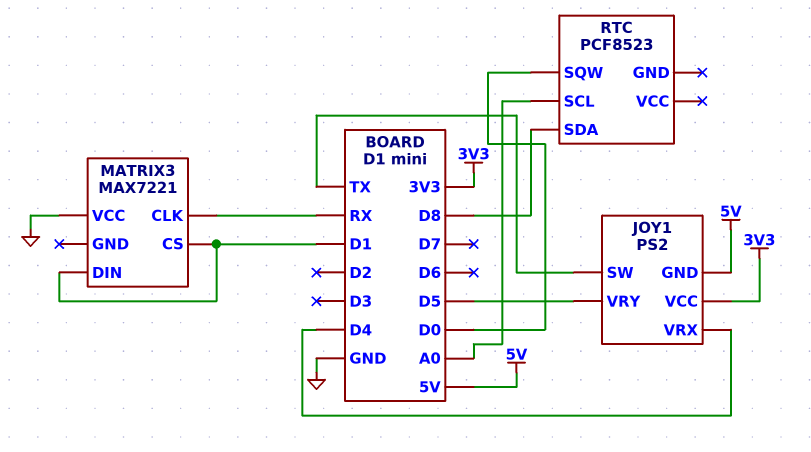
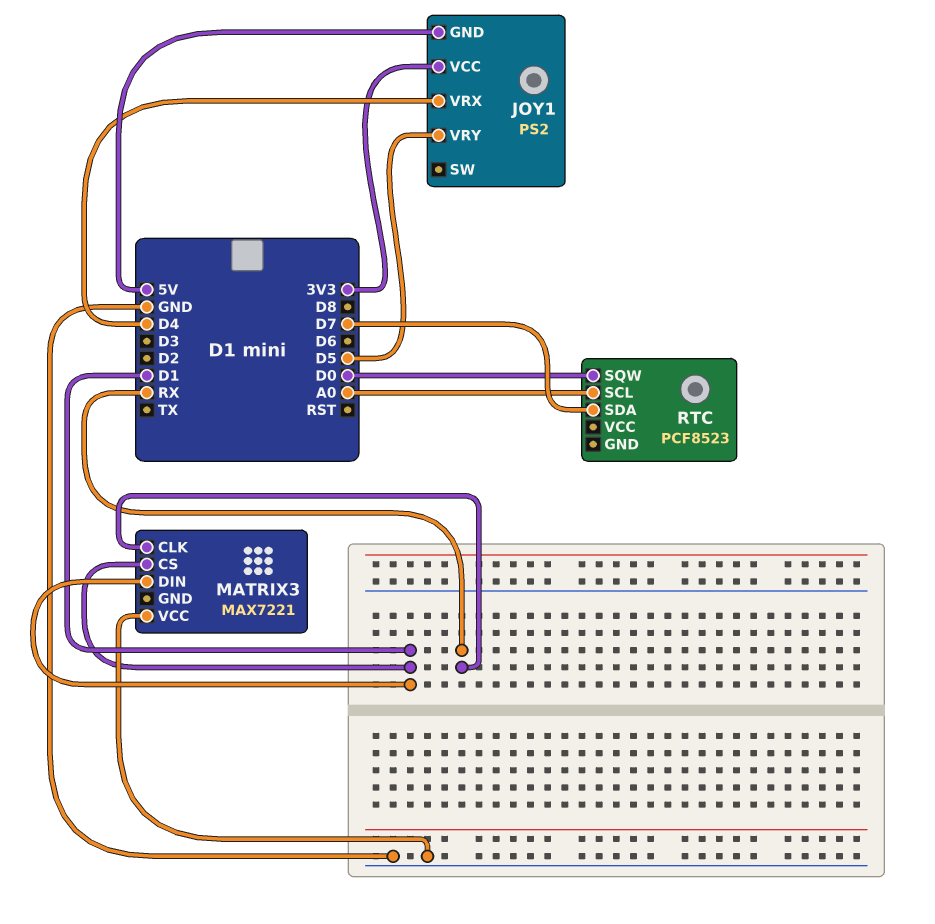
JOY1 pin SW: TX -> none
RTC pin SDA: D8 -> D7

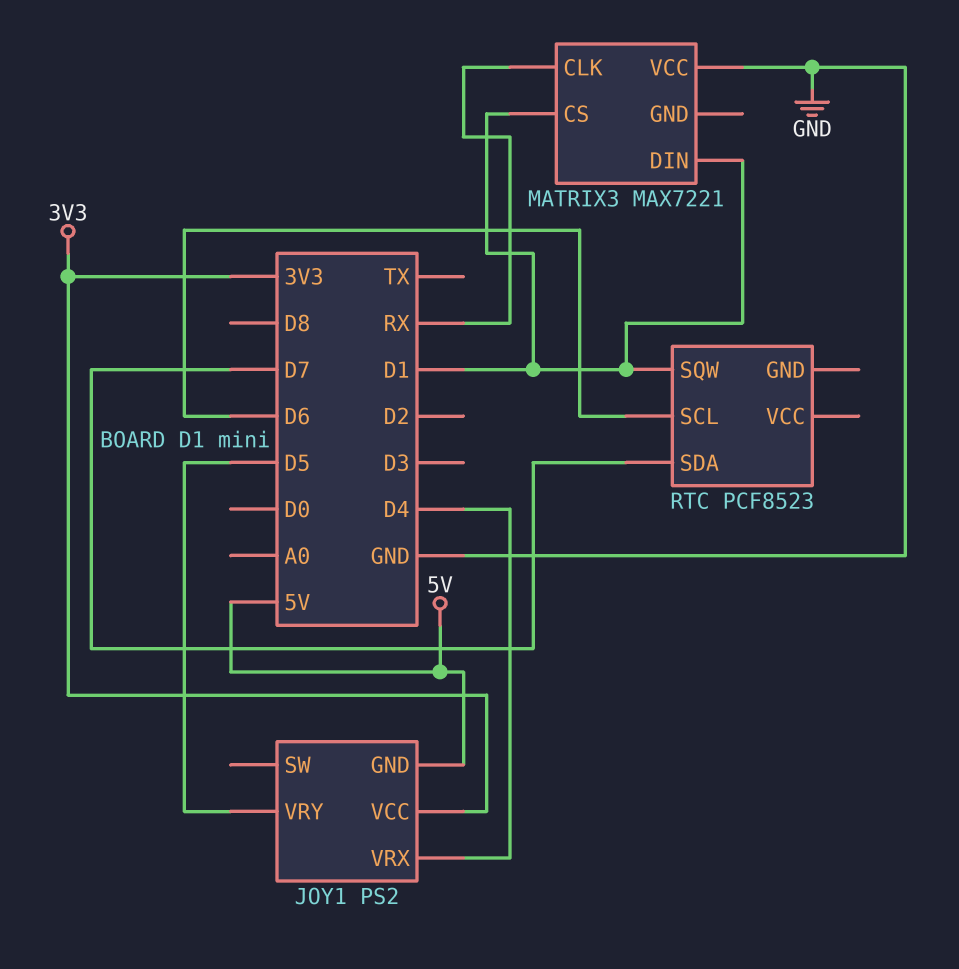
RTC pin SCL: A0 -> D6
RTC pin SQW: D0 -> D1

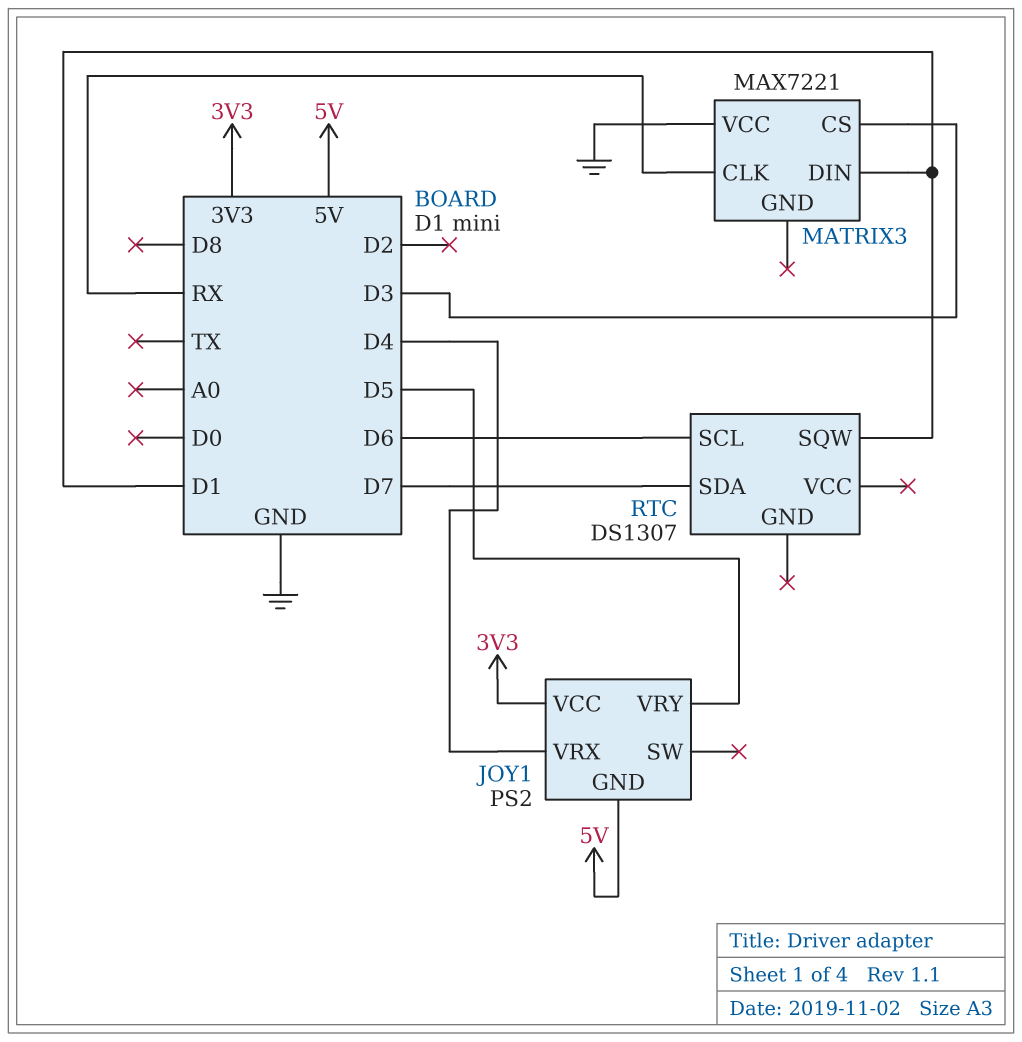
MATRIX3 pin CS: D1 -> D3
RTC: PCF8523 -> DS1307

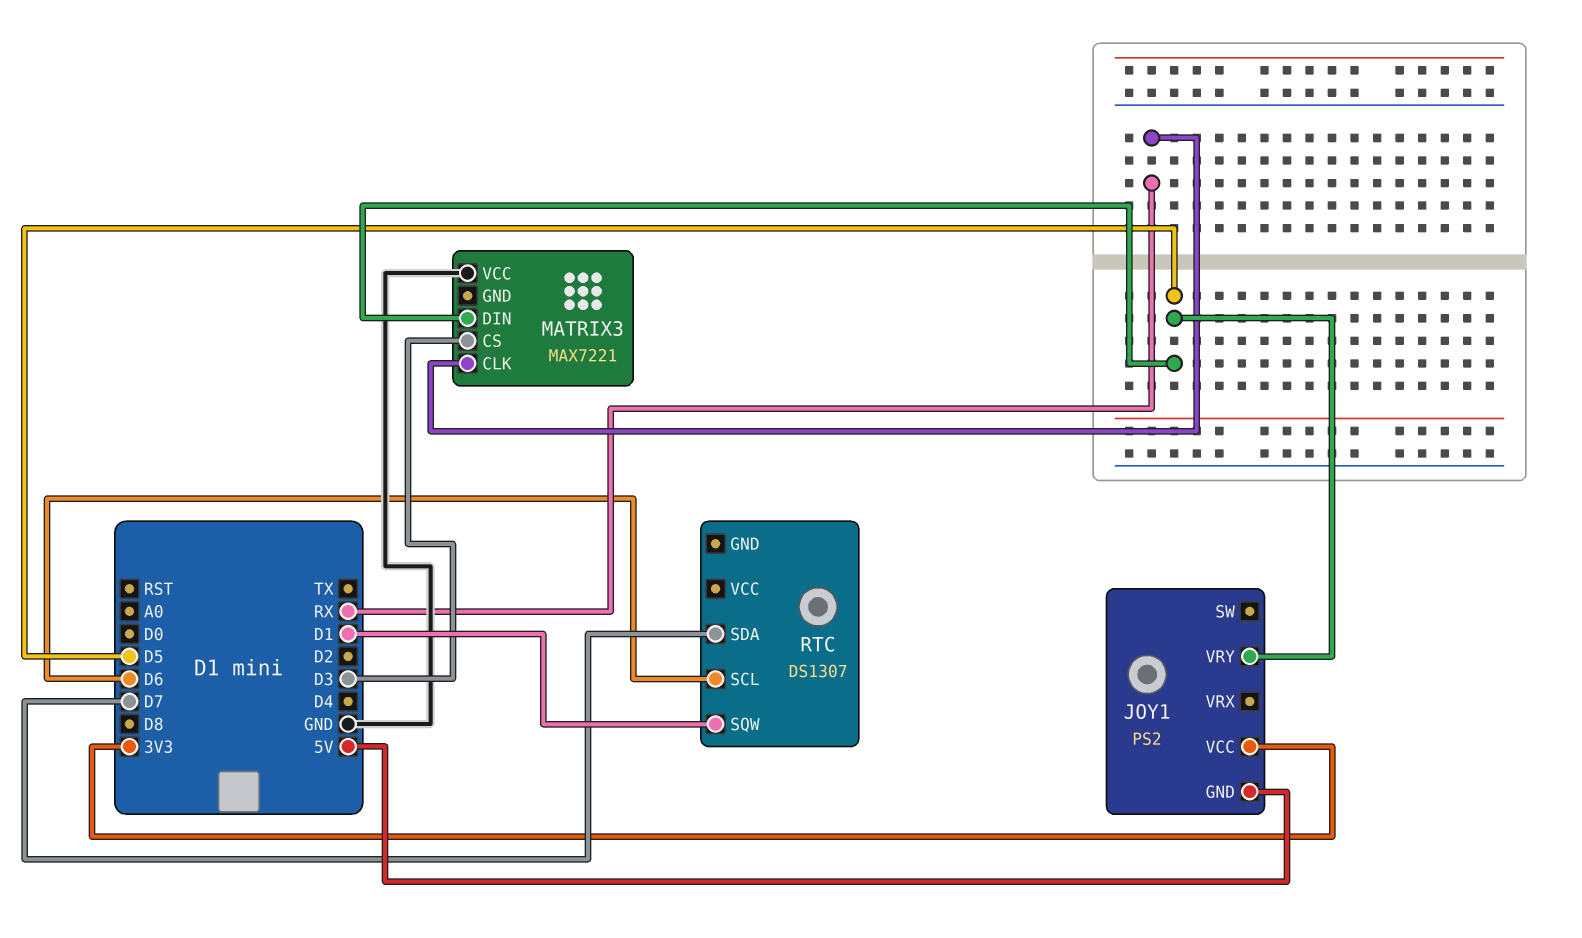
JOY1 pin VRX: D4 -> none
MATRIX3 pin DIN: D1 -> D5

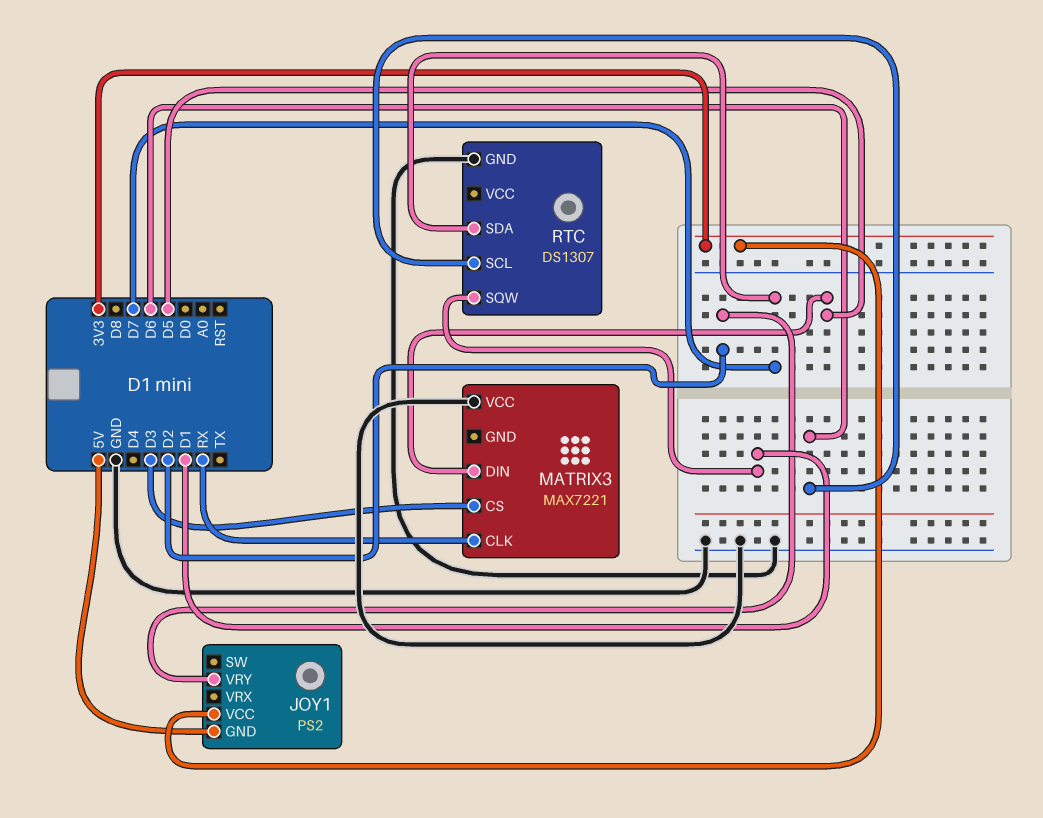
JOY1 pin VRY: D5 -> D2
RTC pin GND: none -> GND

